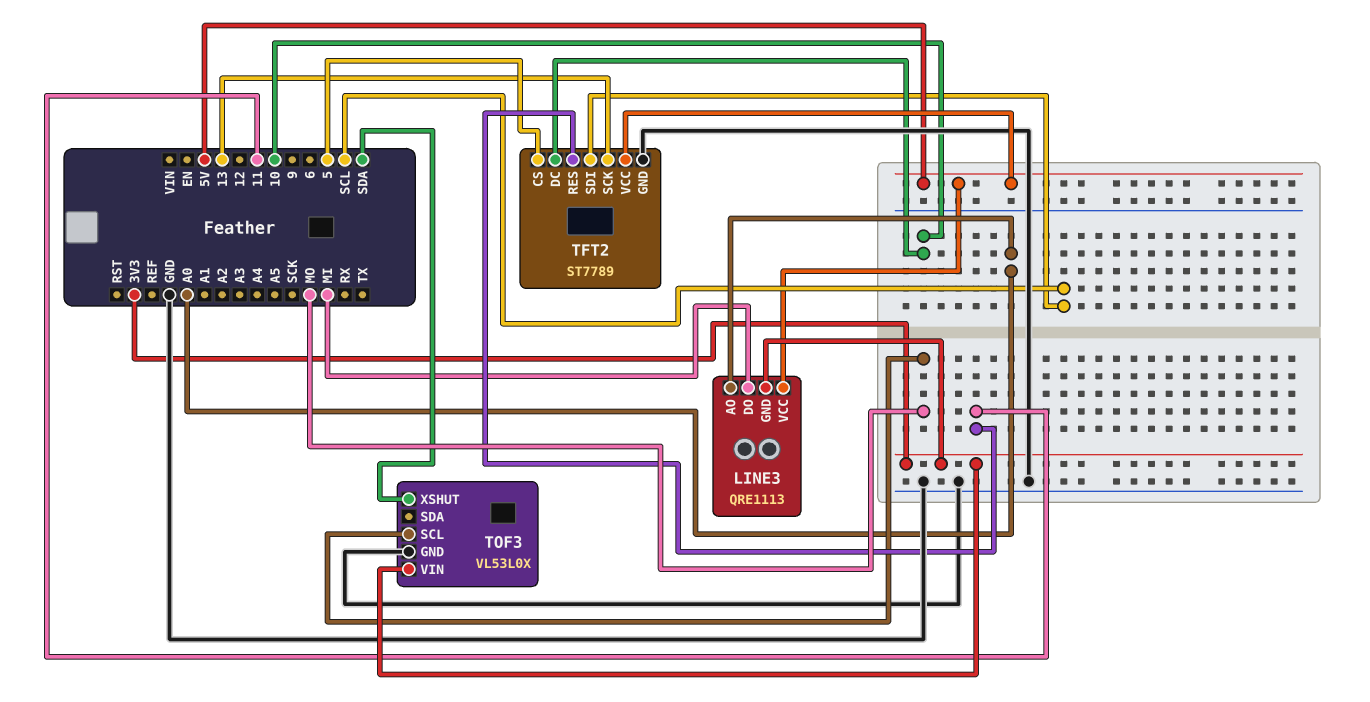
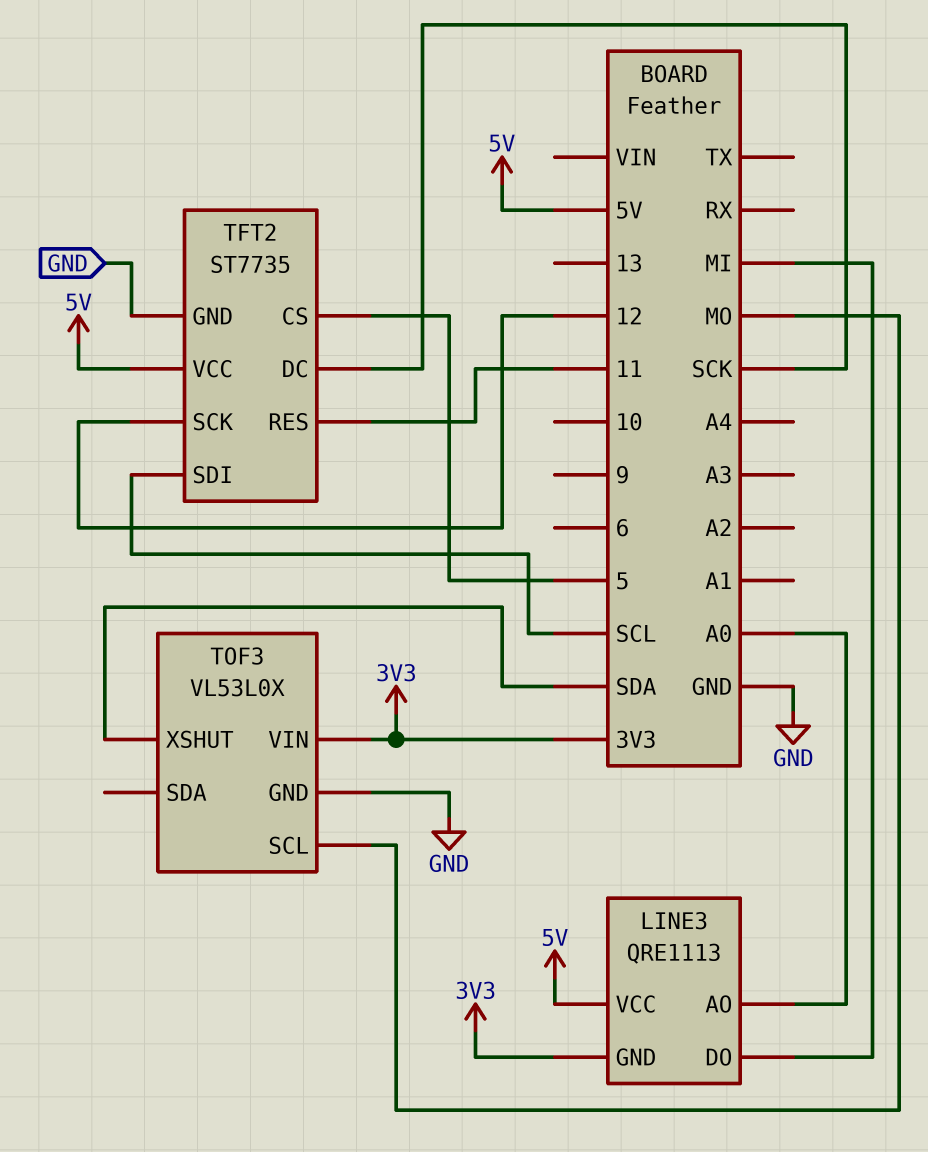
TFT2: ST7789 -> ST7735
TFT2 pin DC: 10 -> SCK
TFT2 pin SCK: 13 -> 12

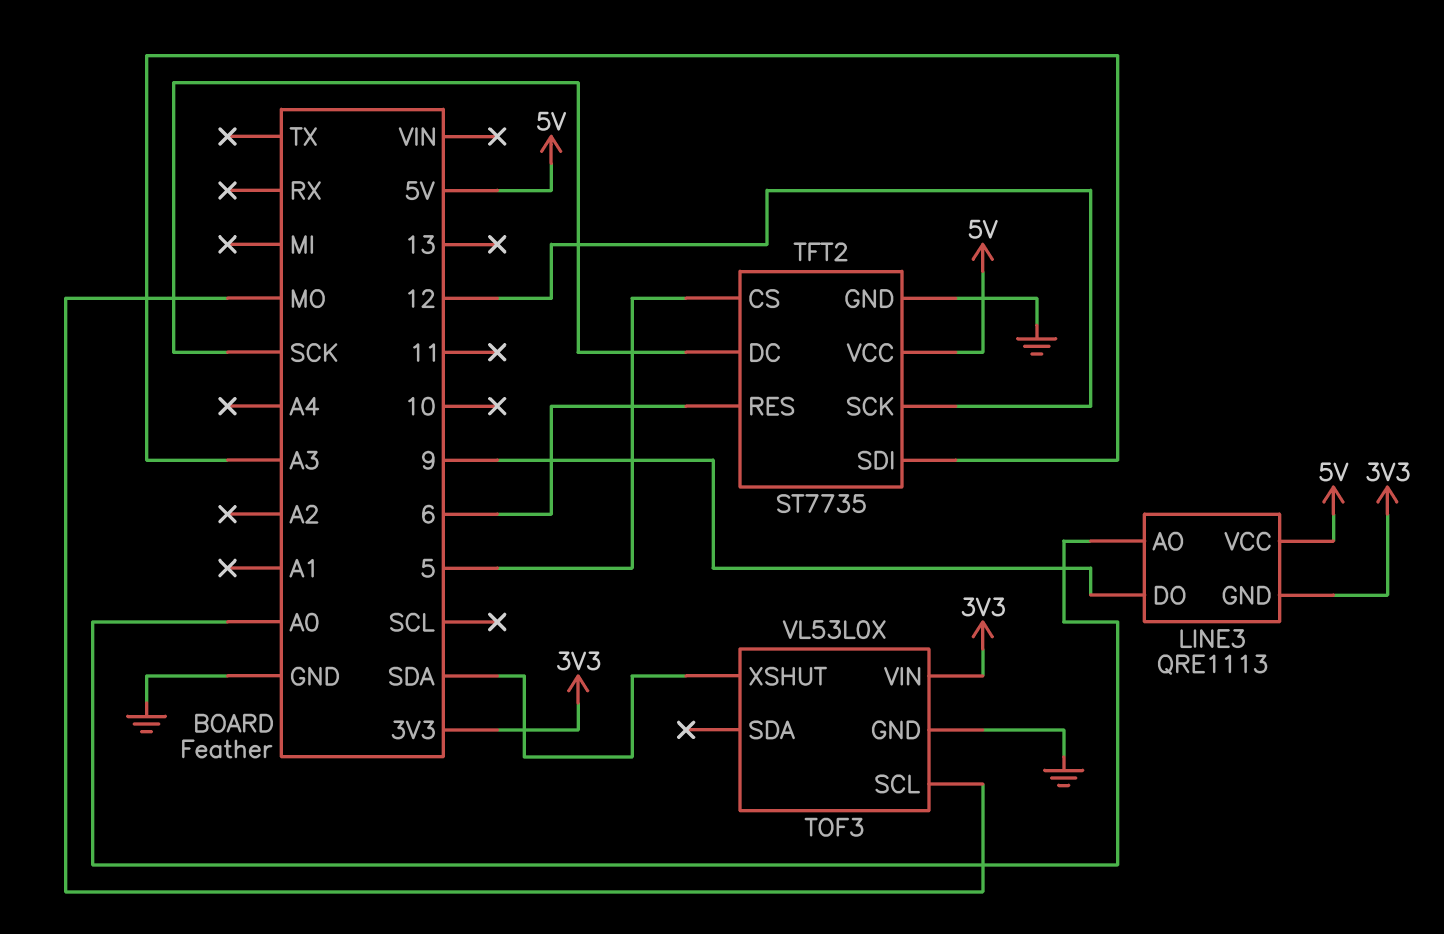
LINE3 pin DO: MI -> 9
TFT2 pin RES: 11 -> 6
TFT2 pin SDI: SCL -> A3

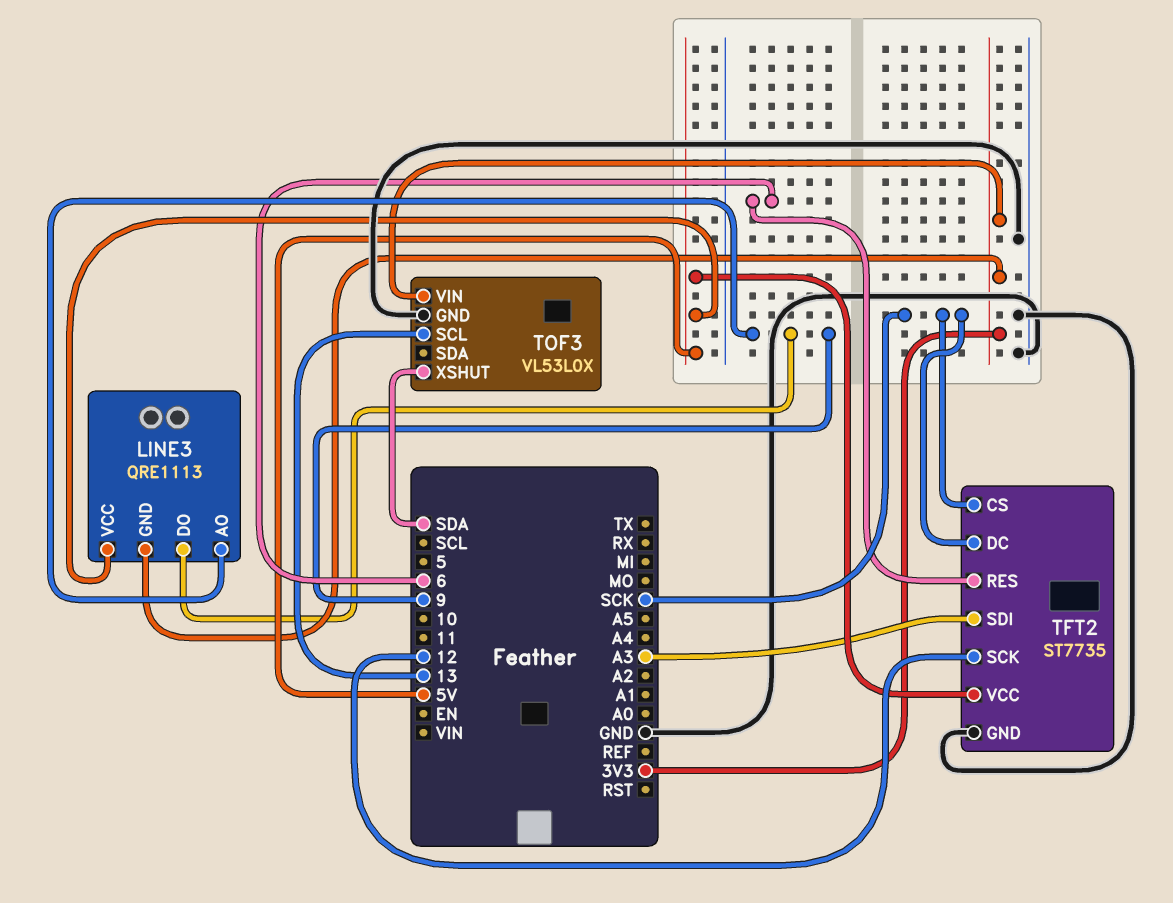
LINE3 pin AO: A0 -> 9
TFT2 pin CS: 5 -> SCK
TOF3 pin SCL: MO -> 13

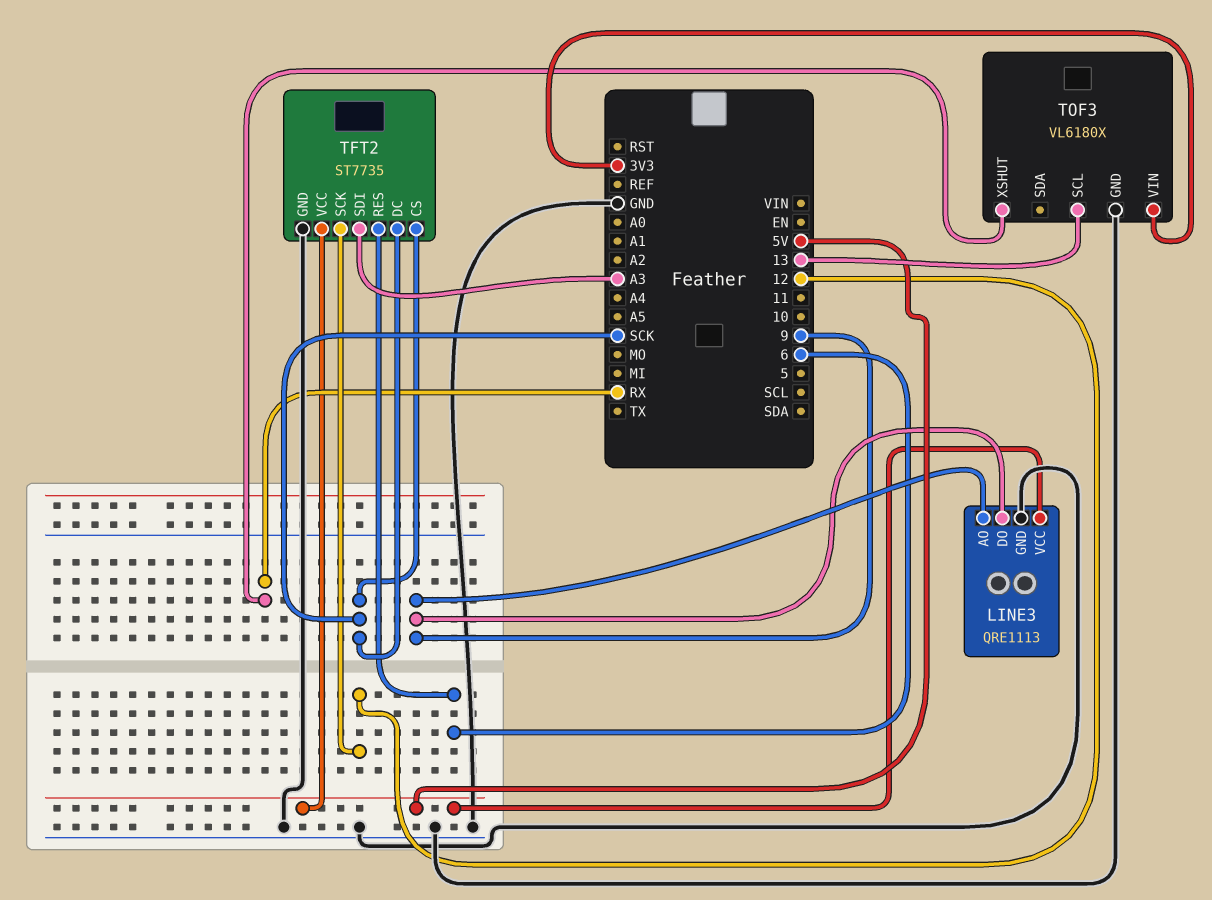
LINE3 pin GND: 3V3 -> GND
TOF3: VL53L0X -> VL6180X
TOF3 pin XSHUT: SDA -> RX

